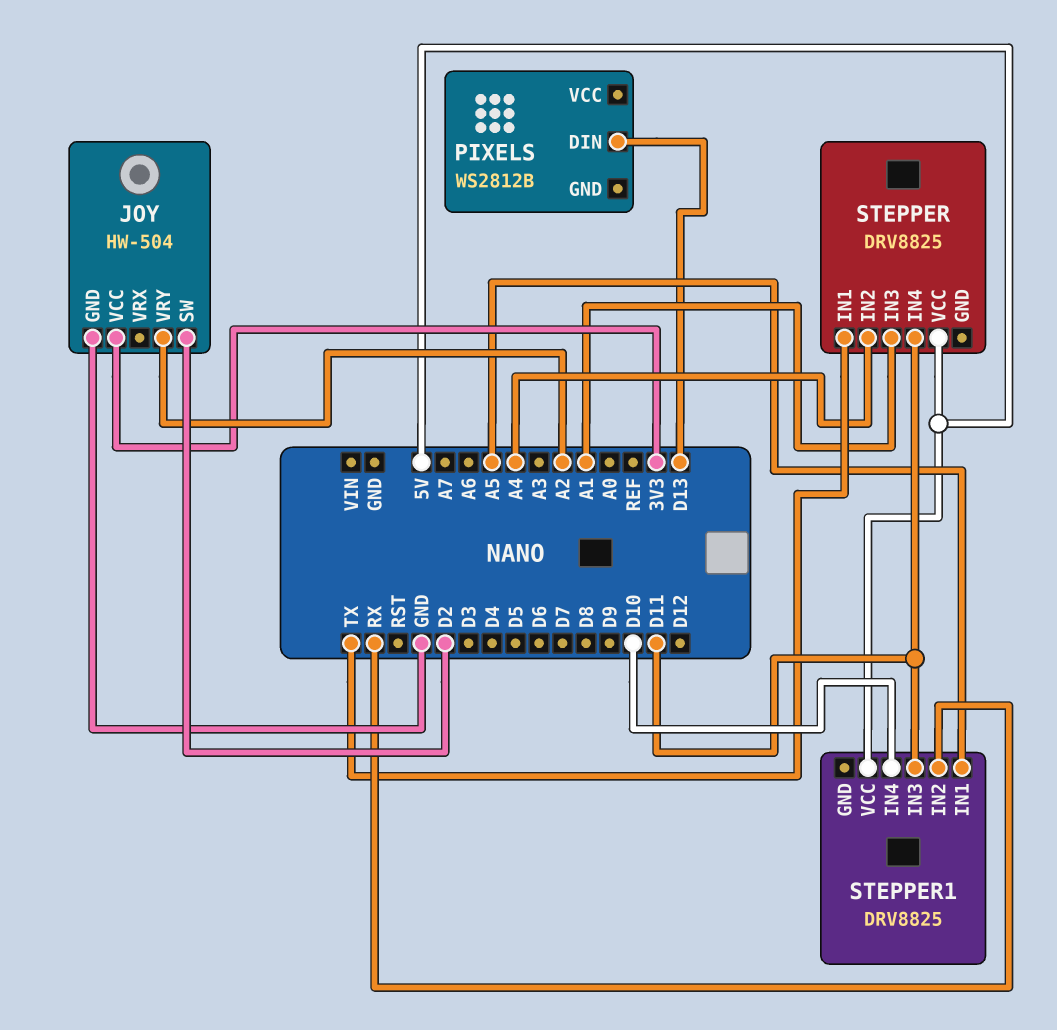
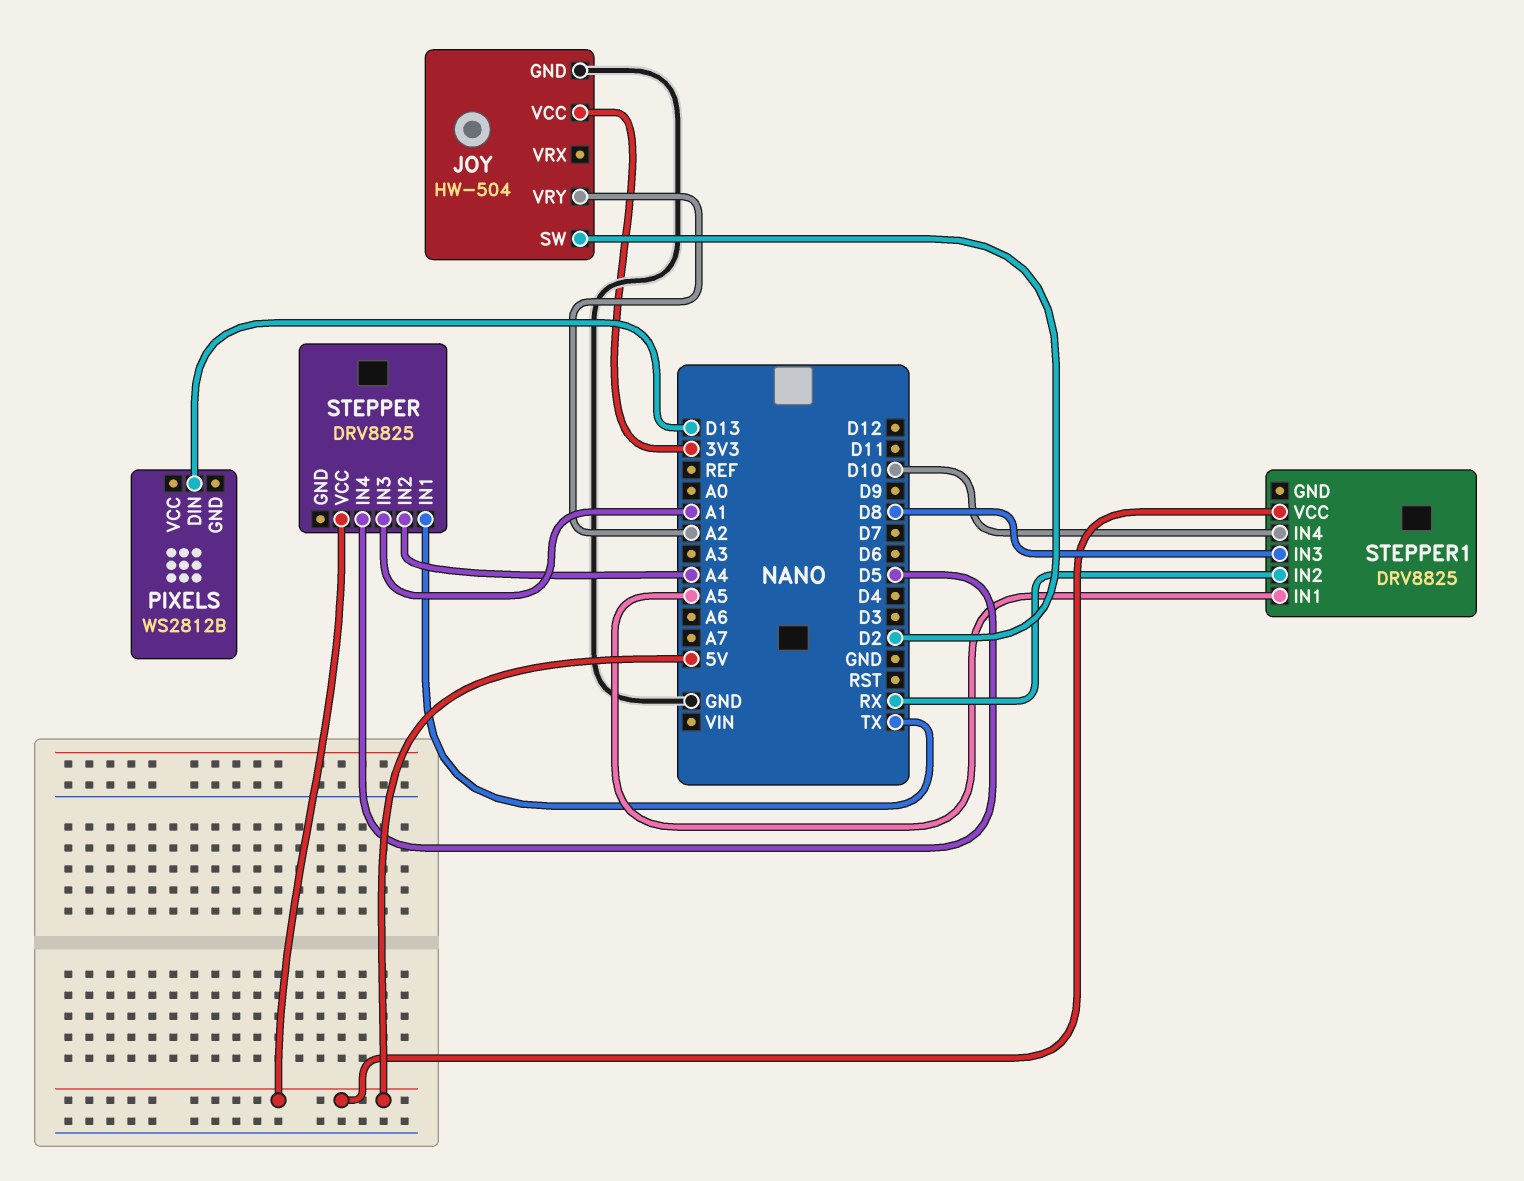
STEPPER pin IN4: D11 -> D5
STEPPER1 pin IN3: D11 -> D8

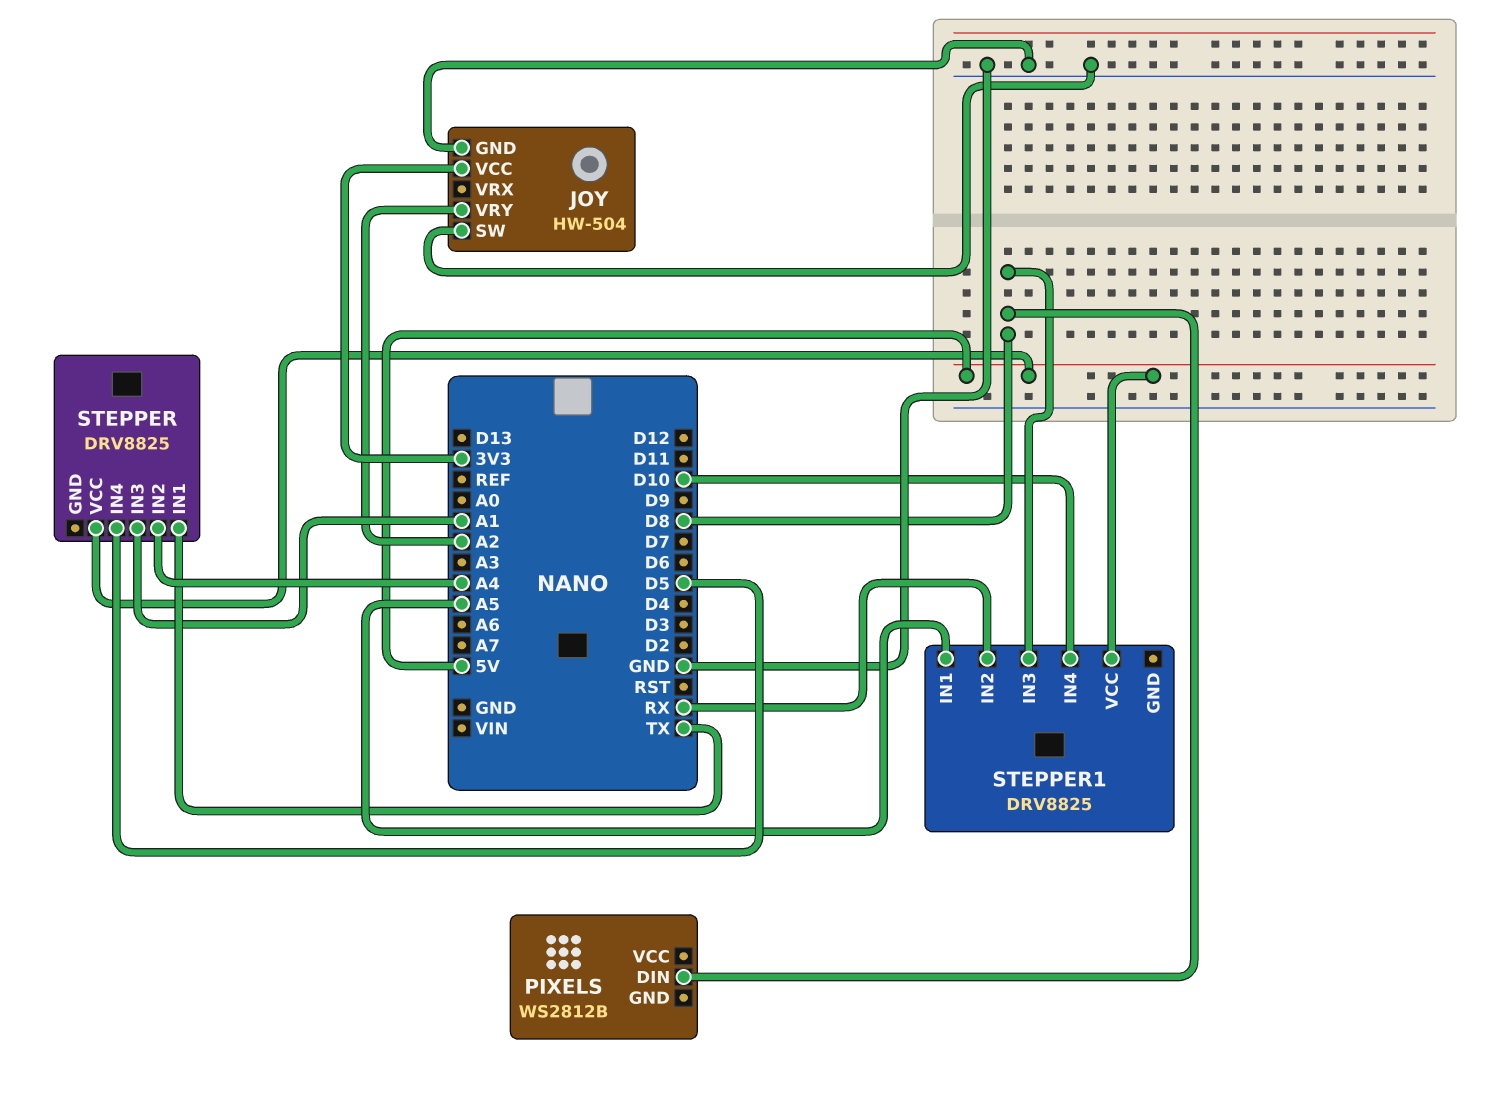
JOY pin SW: D2 -> GND
PIXELS pin DIN: D13 -> D8

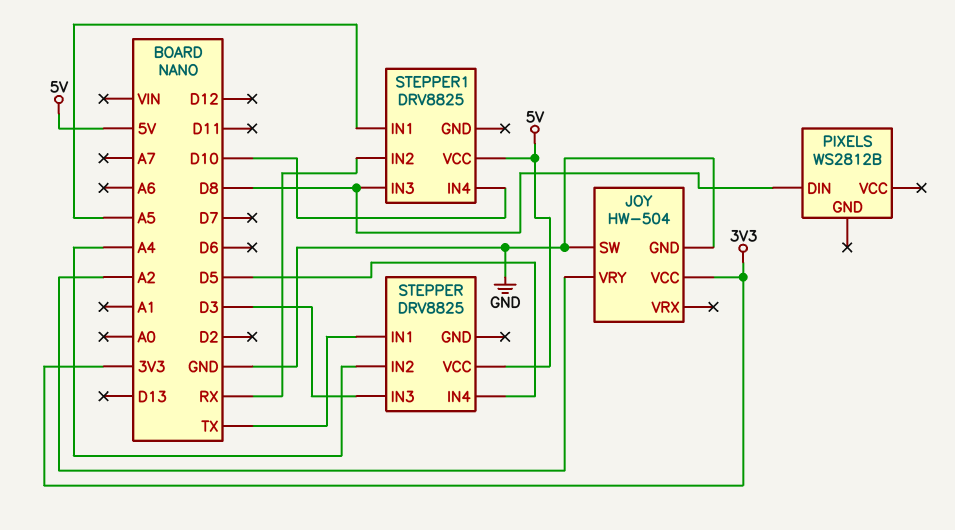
STEPPER pin IN3: A1 -> D3

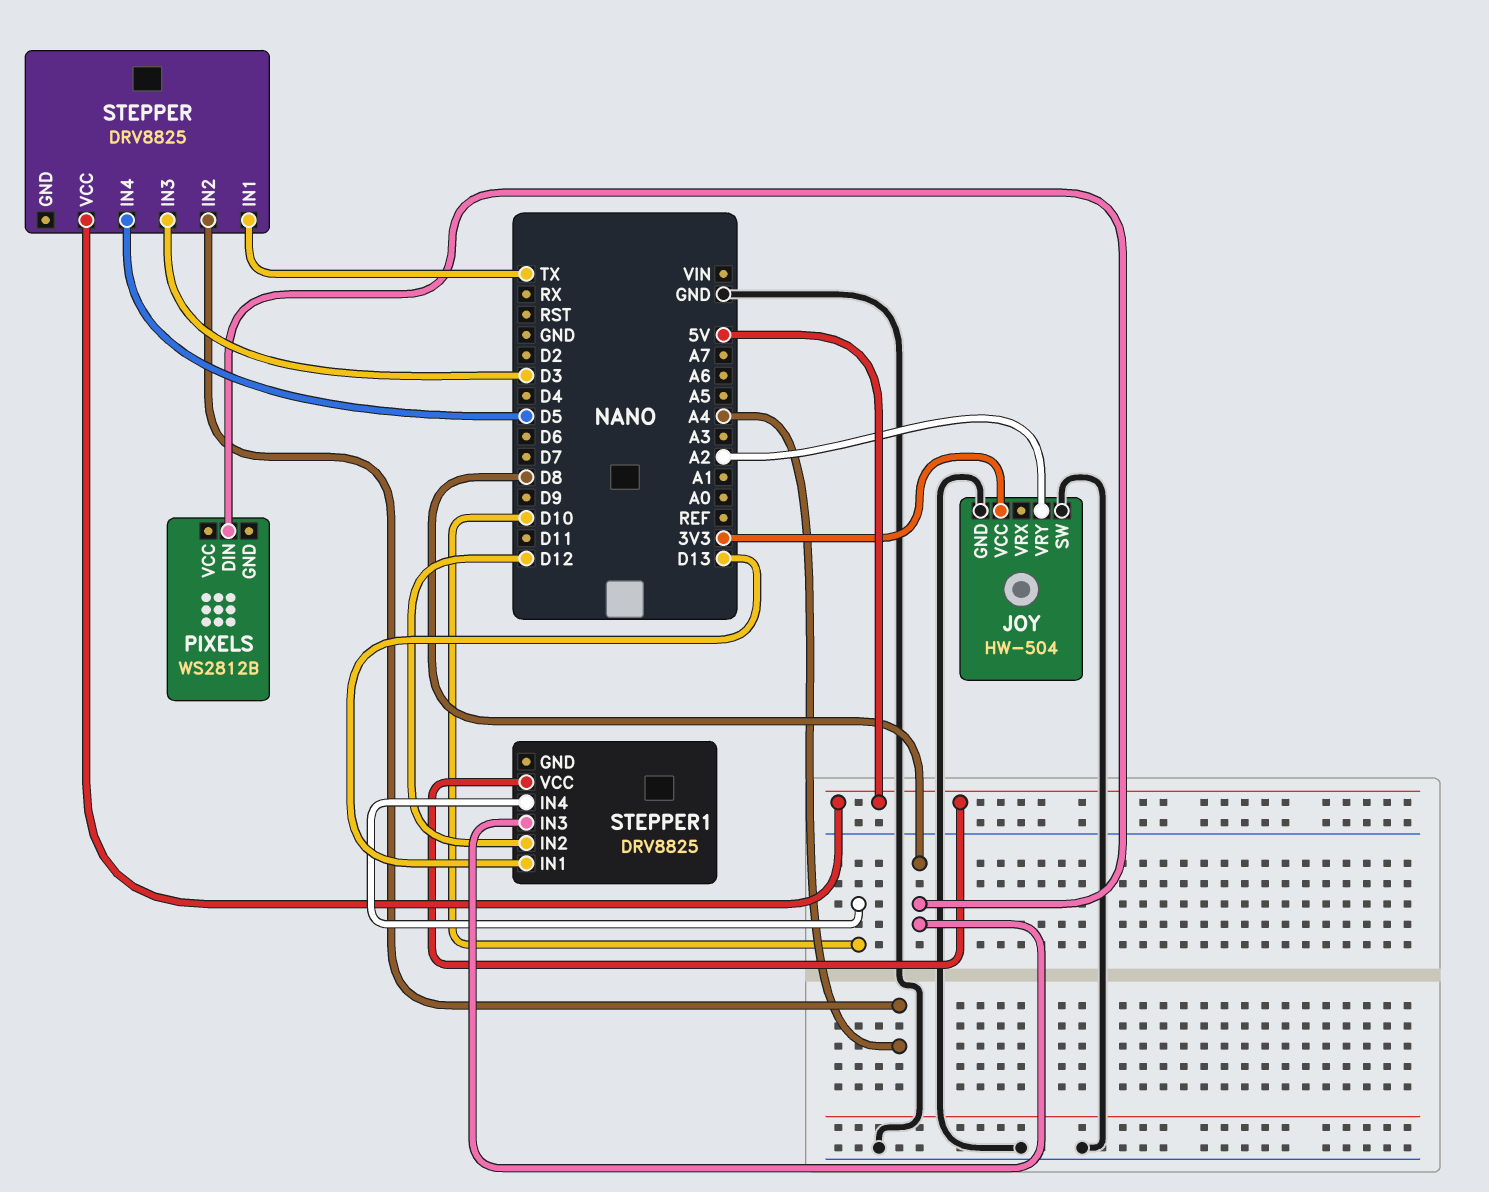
STEPPER1 pin IN1: A5 -> D13
STEPPER1 pin IN2: RX -> D12

